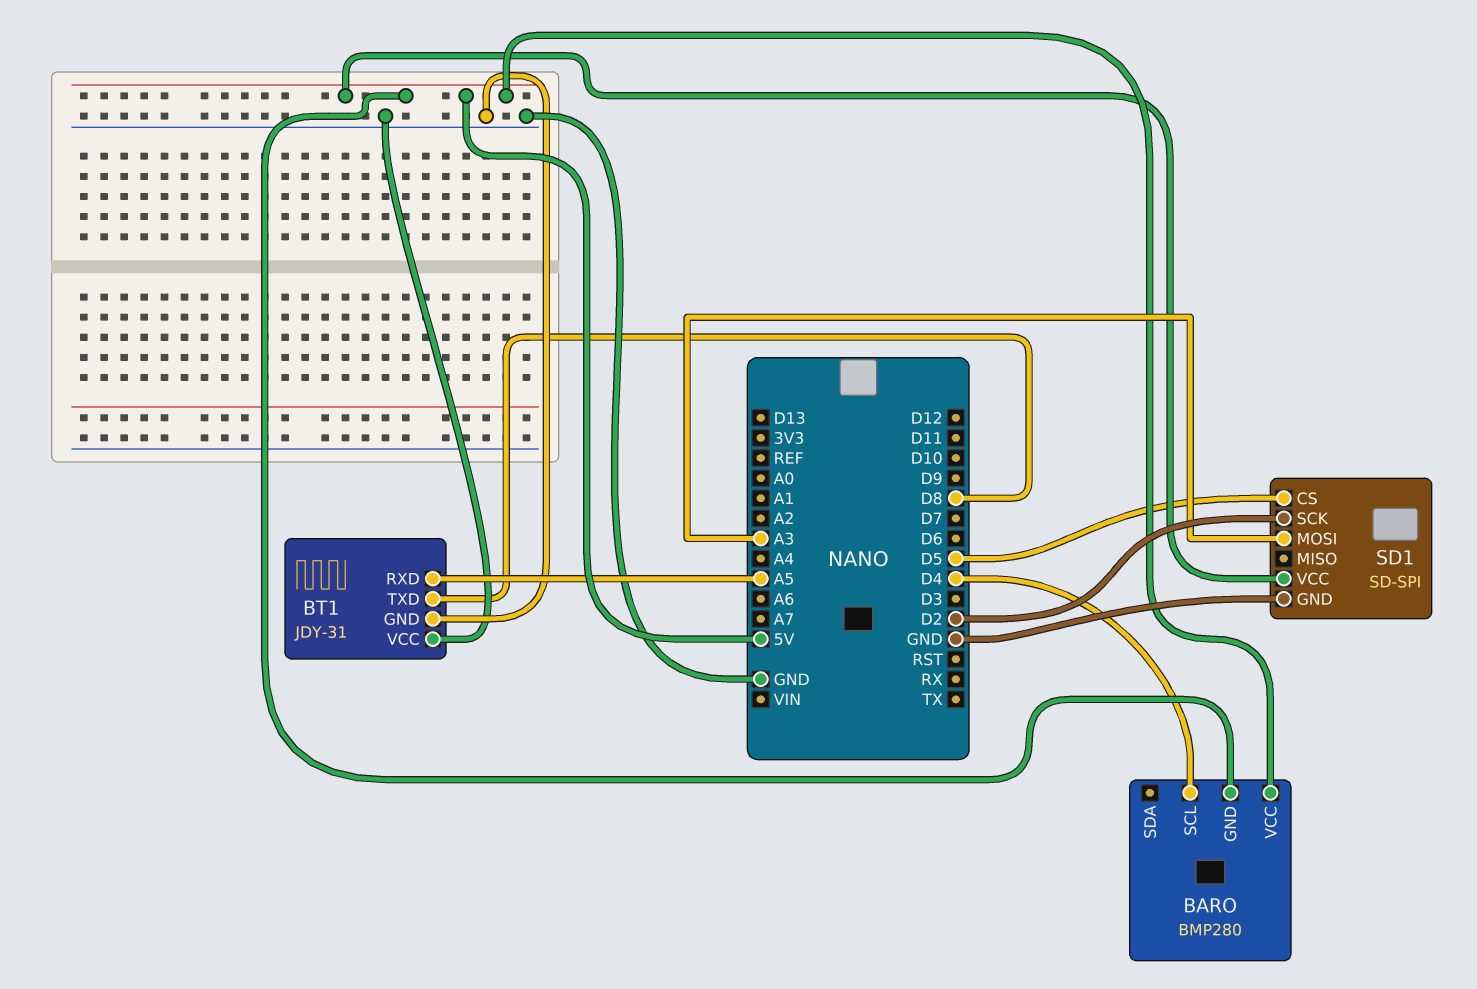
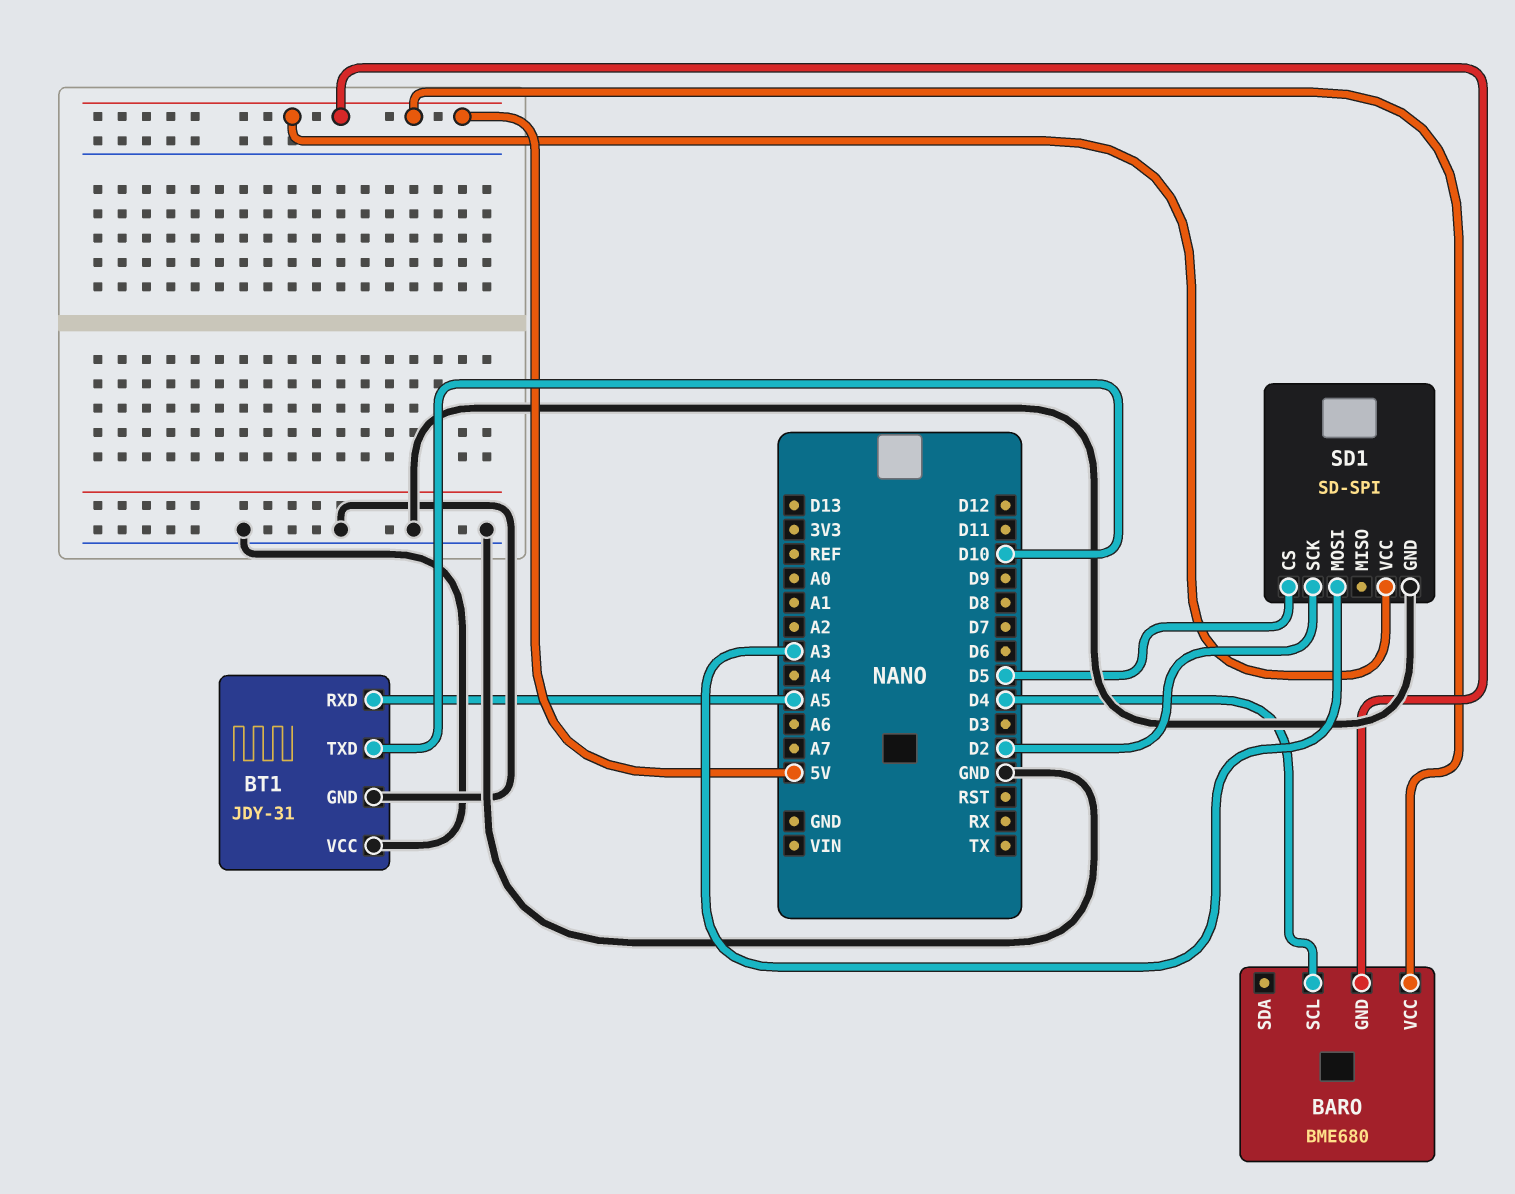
BARO: BMP280 -> BME680
BT1 pin TXD: D8 -> D10

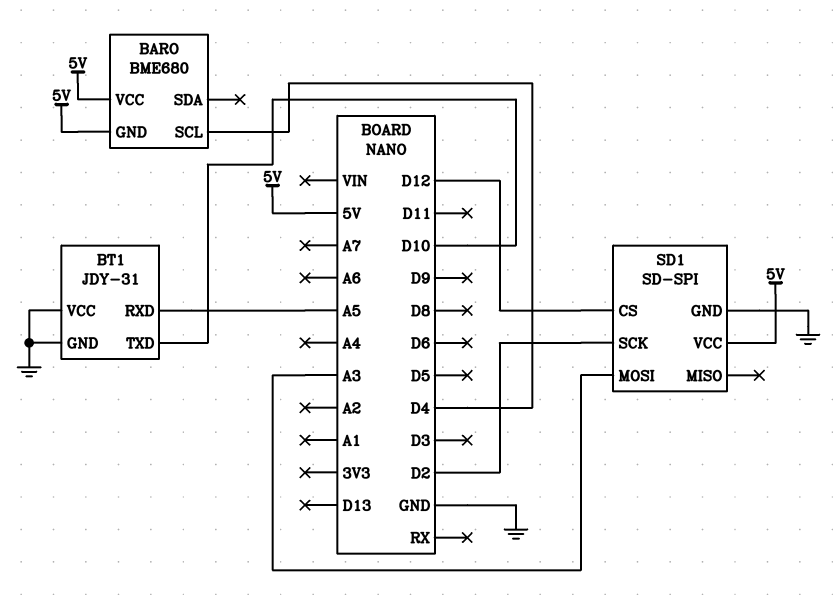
SD1 pin CS: D5 -> D12

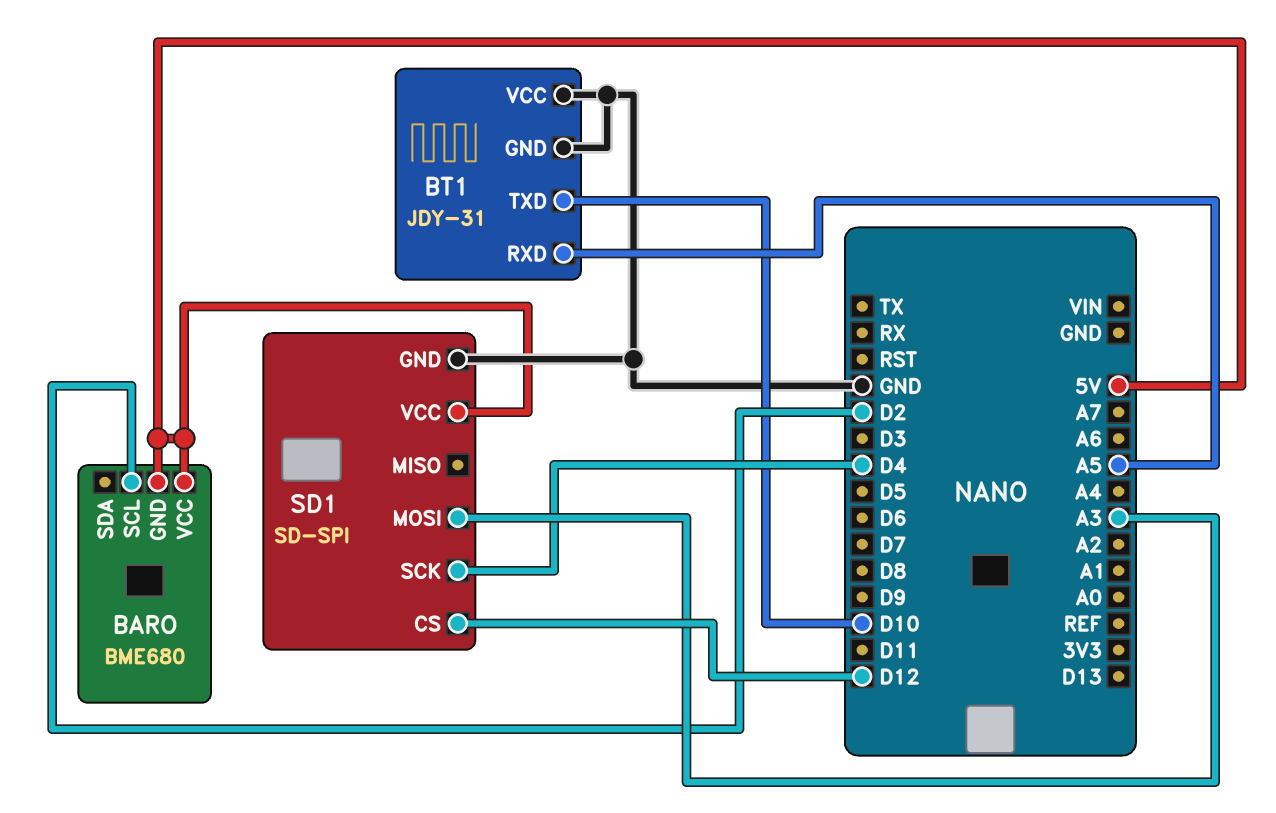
BARO pin SCL: D4 -> D2
SD1 pin SCK: D2 -> D4

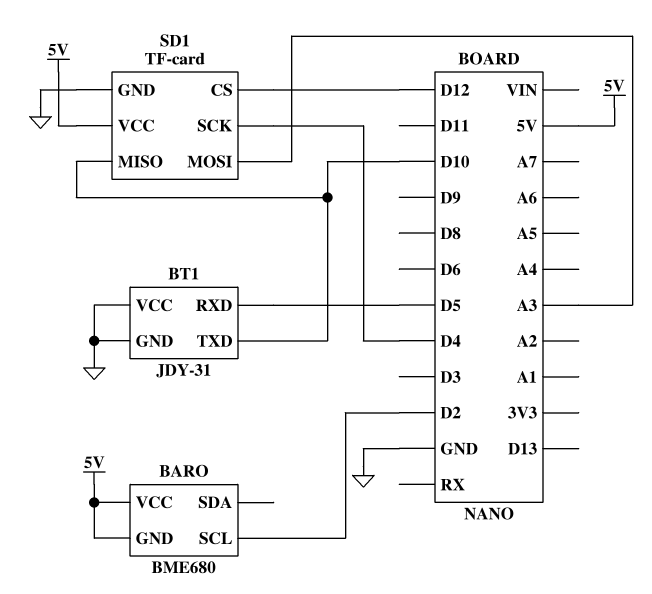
BT1 pin RXD: A5 -> D5
SD1: SD-SPI -> TF-card
SD1 pin MISO: none -> D10

